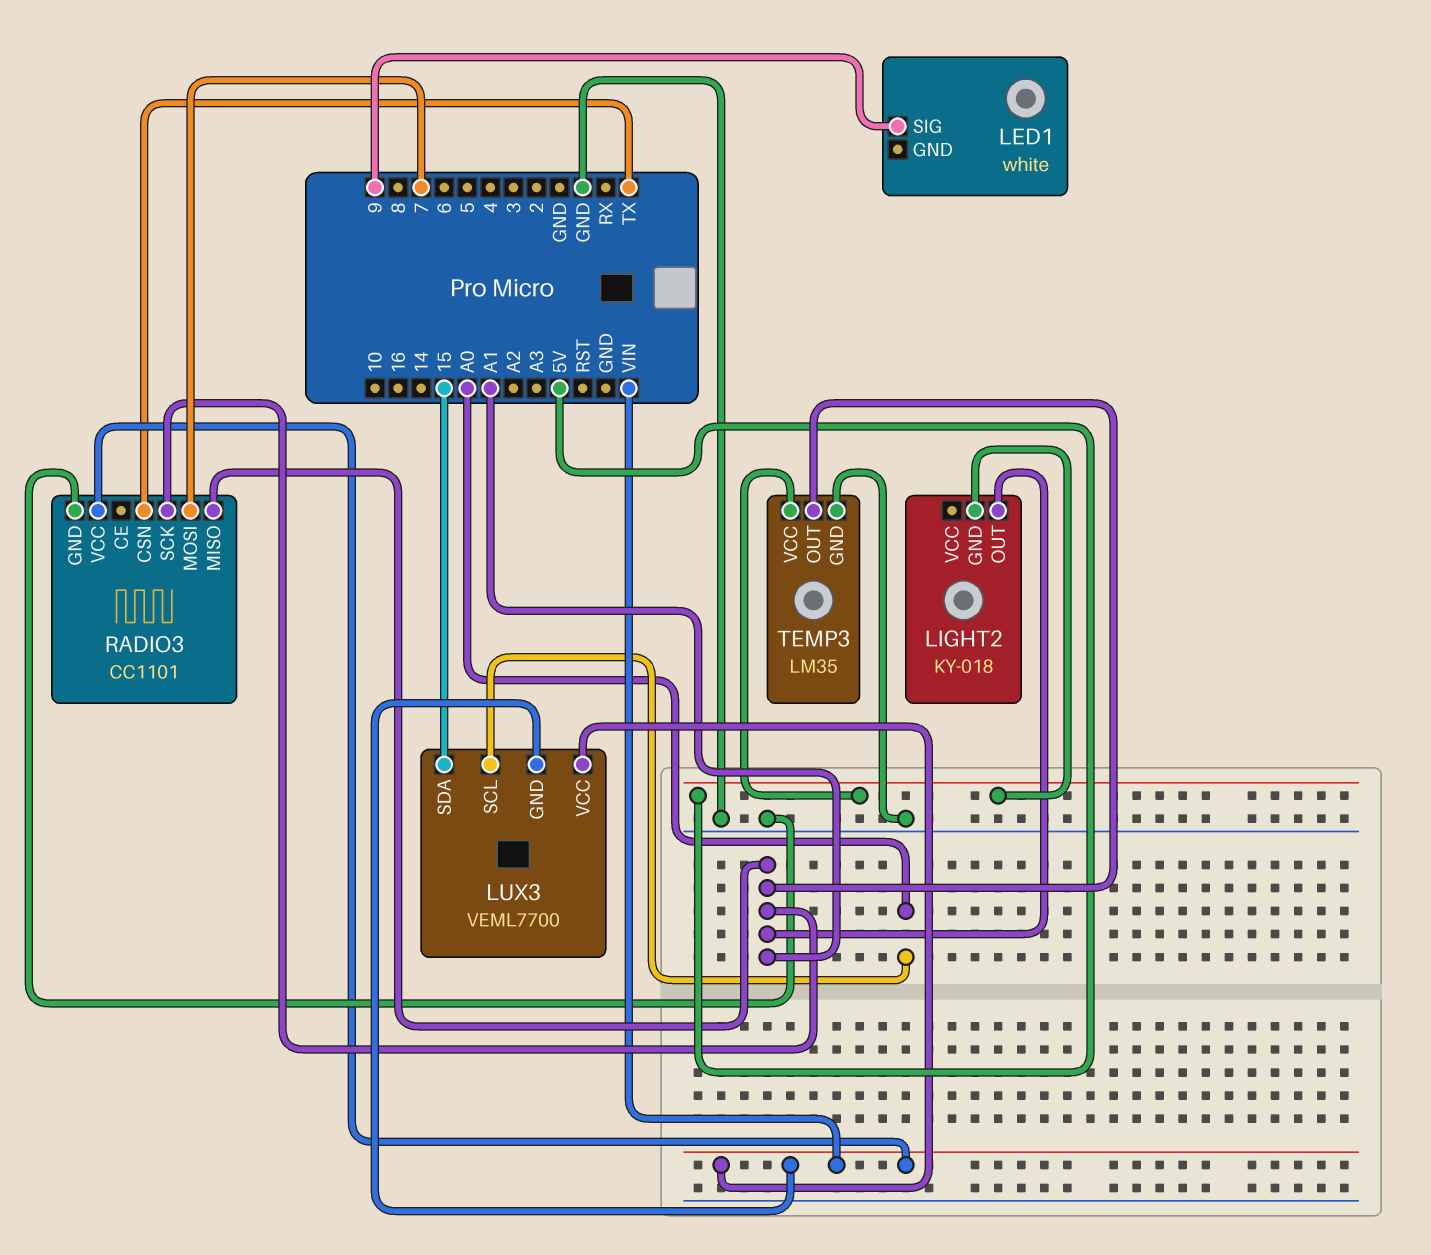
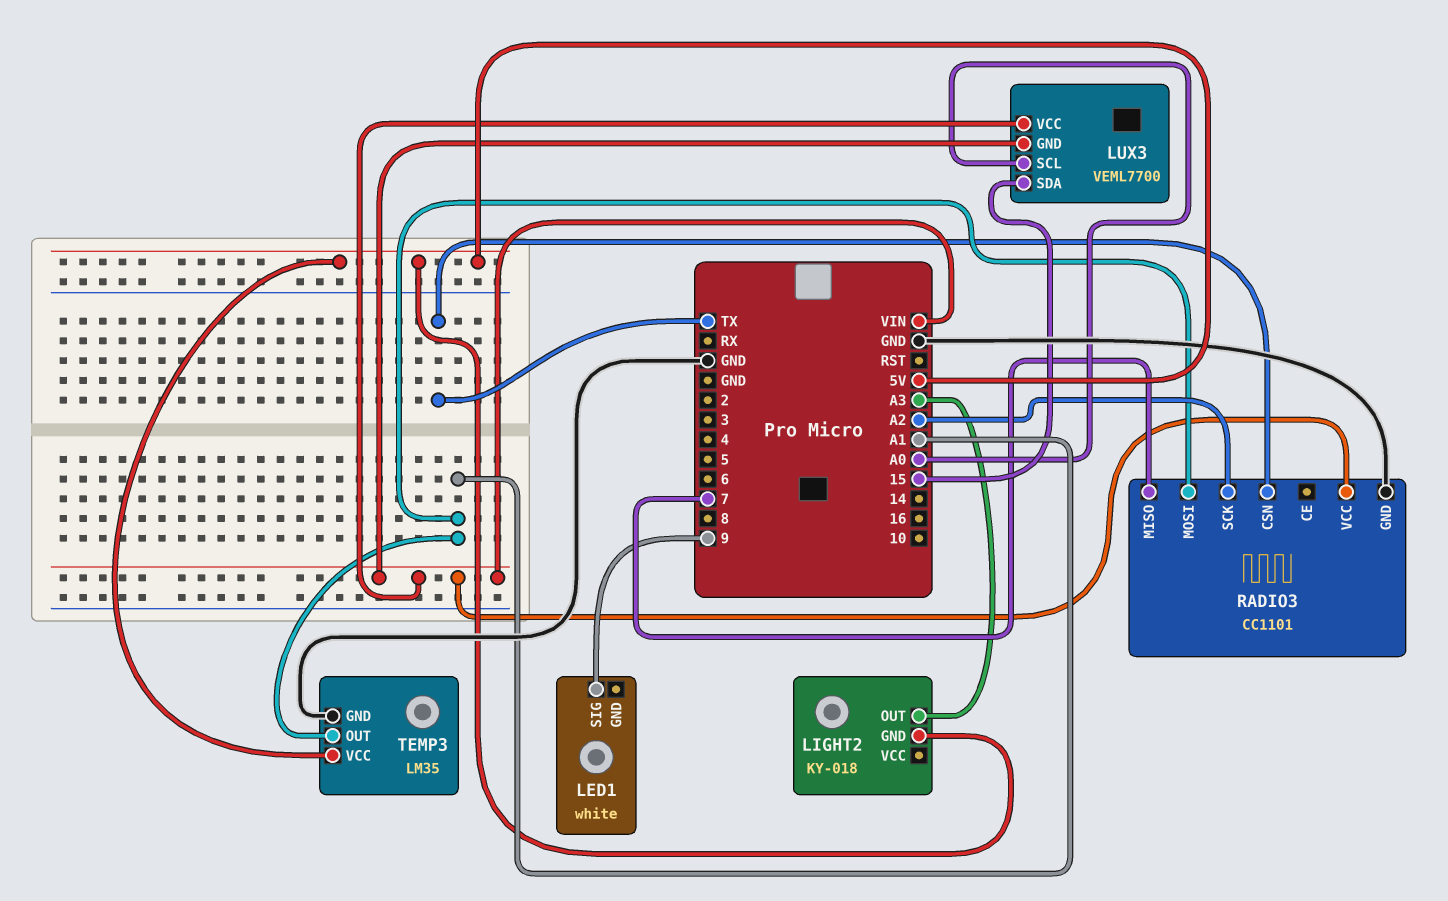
LIGHT2 pin OUT: A1 -> A3
RADIO3 pin MISO: A1 -> 7
RADIO3 pin MOSI: 7 -> A1
RADIO3 pin SCK: A1 -> A2

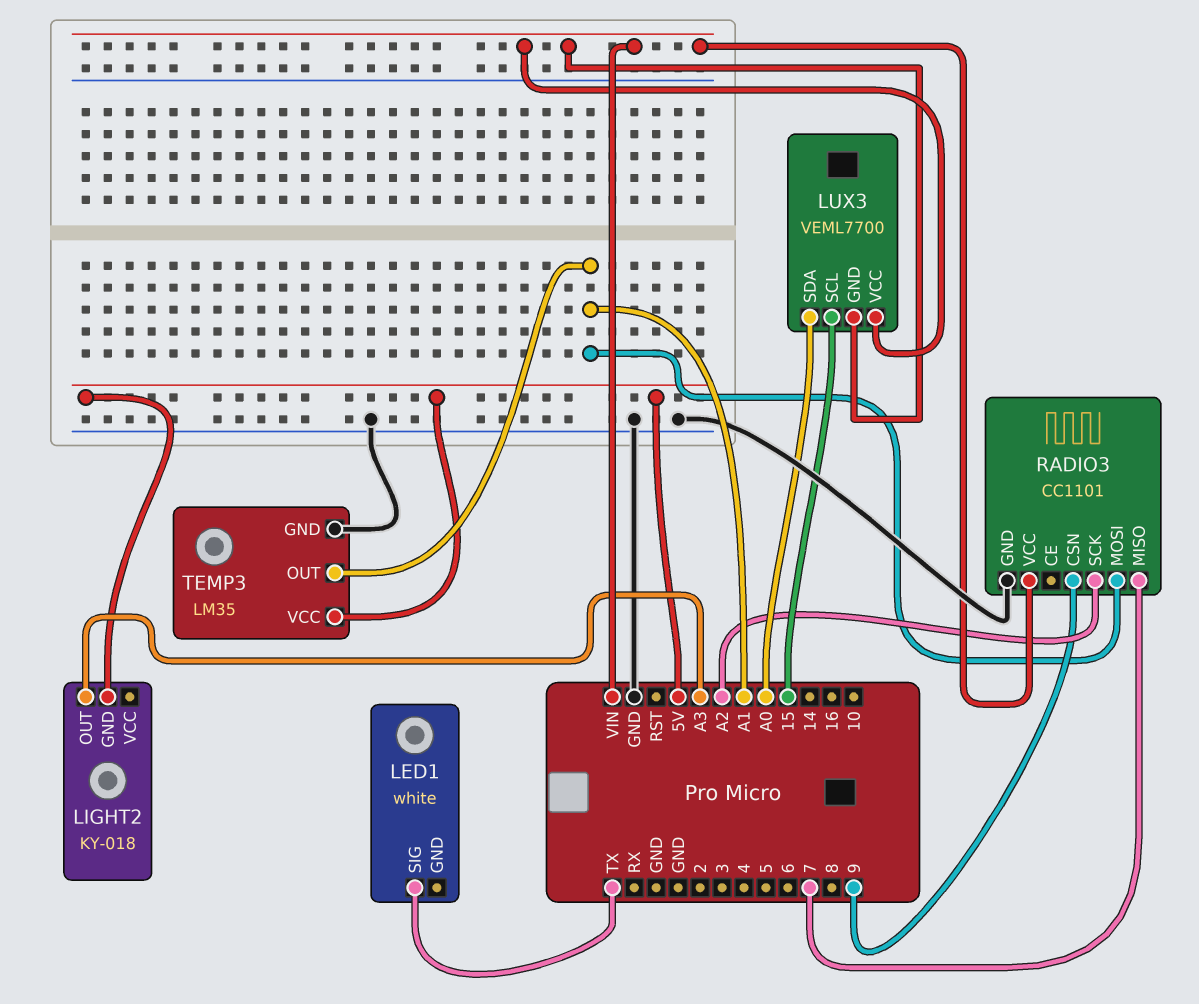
LED1 pin SIG: 9 -> TX
LUX3 pin SCL: A0 -> 15
LUX3 pin SDA: 15 -> A0
RADIO3 pin CSN: TX -> 9

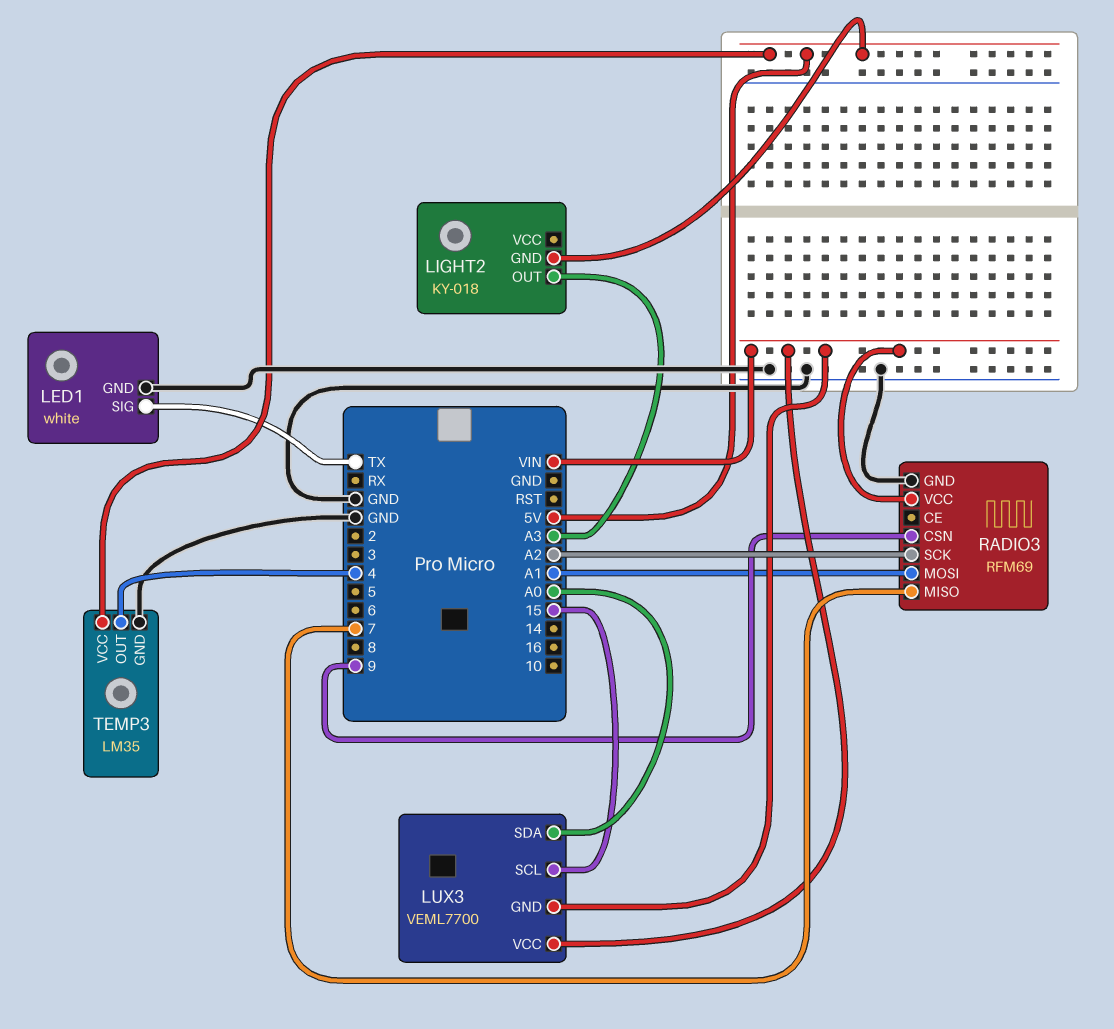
LED1 pin GND: none -> GND
RADIO3: CC1101 -> RFM69
TEMP3 pin OUT: A1 -> 4

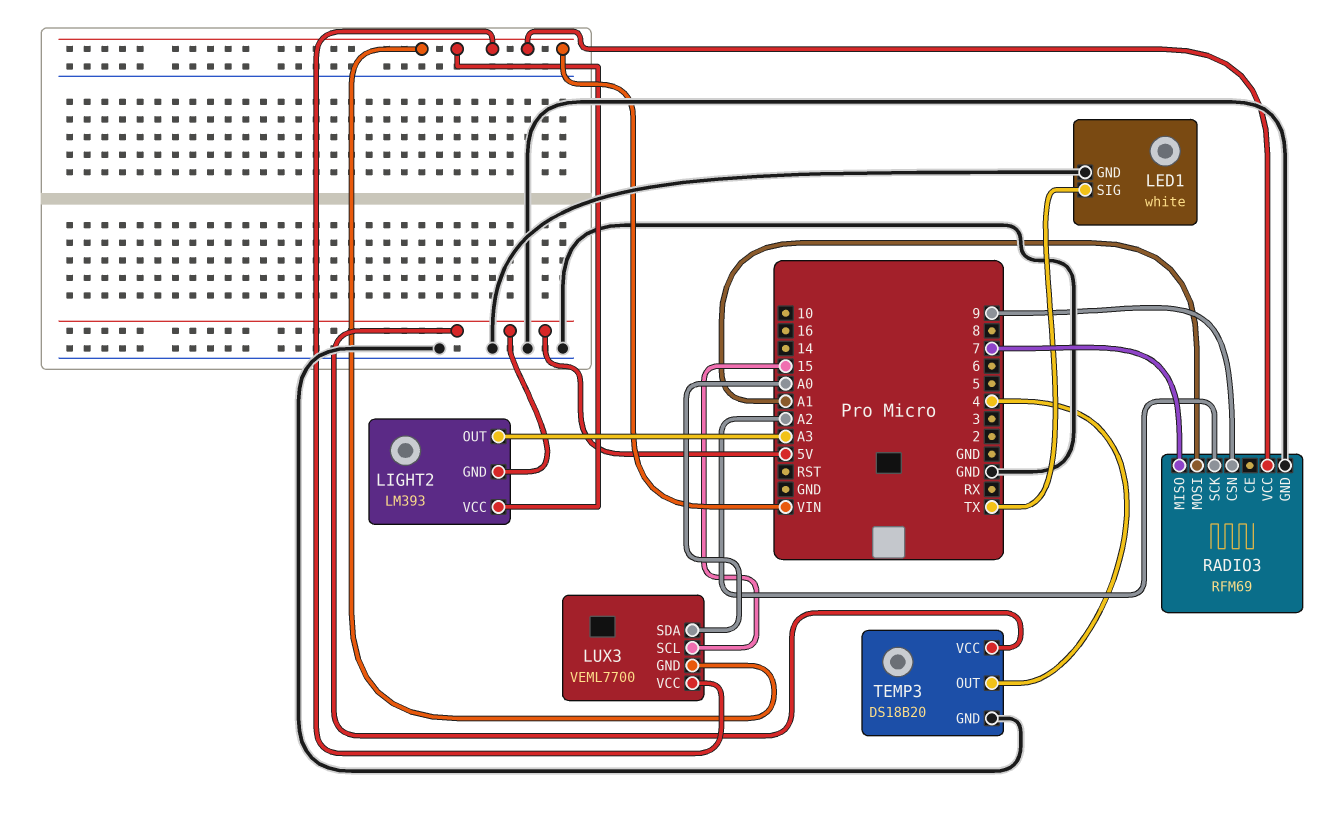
LIGHT2: KY-018 -> LM393
LIGHT2 pin VCC: none -> VIN
TEMP3: LM35 -> DS18B20

